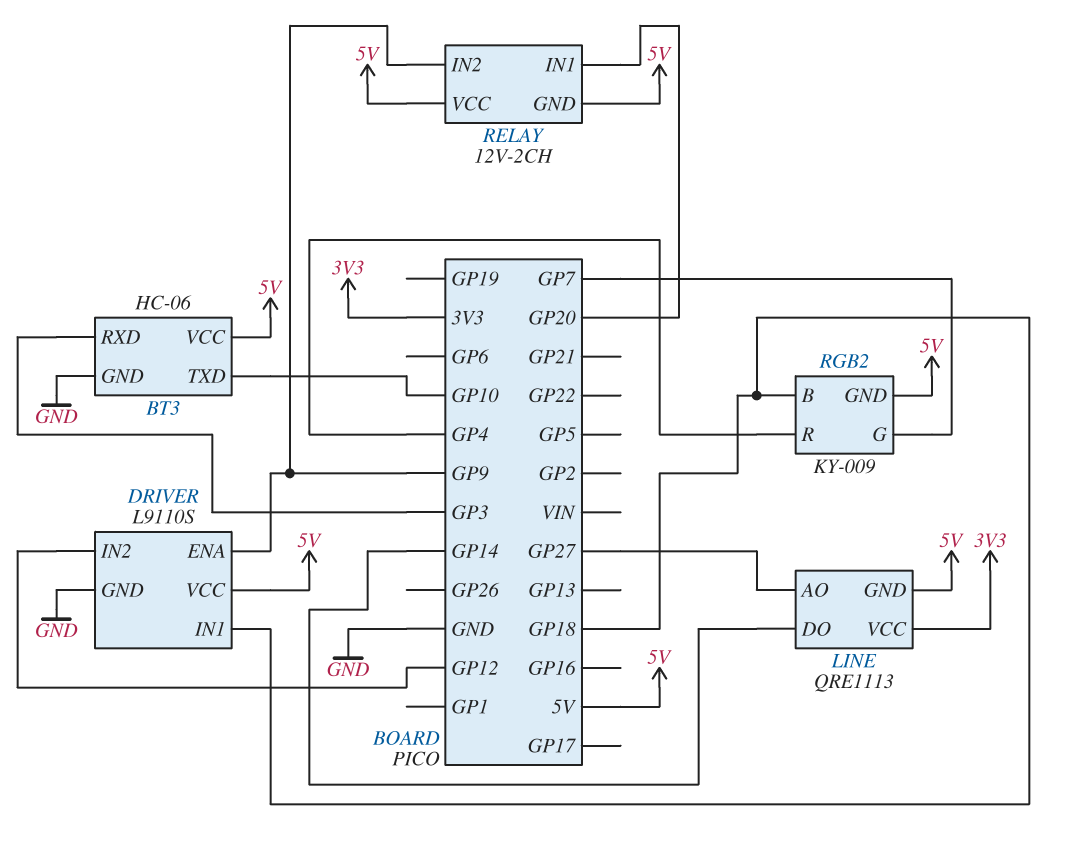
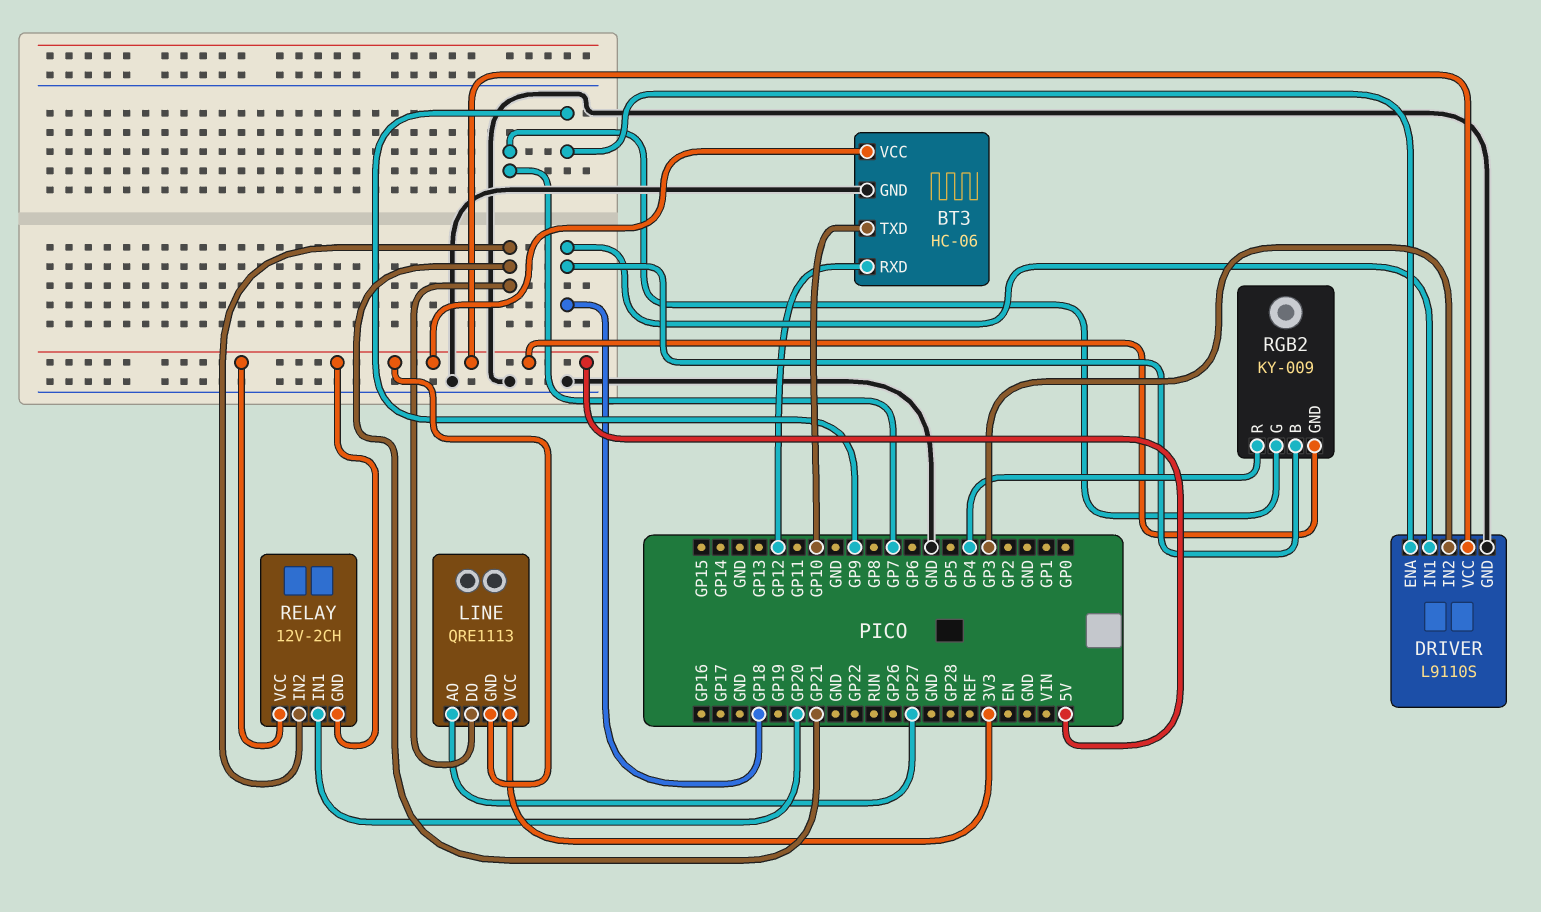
BT3 pin RXD: GP3 -> GP12
DRIVER pin IN2: GP12 -> GP3
LINE pin DO: GP14 -> GP21
RELAY pin IN2: GP9 -> GP21

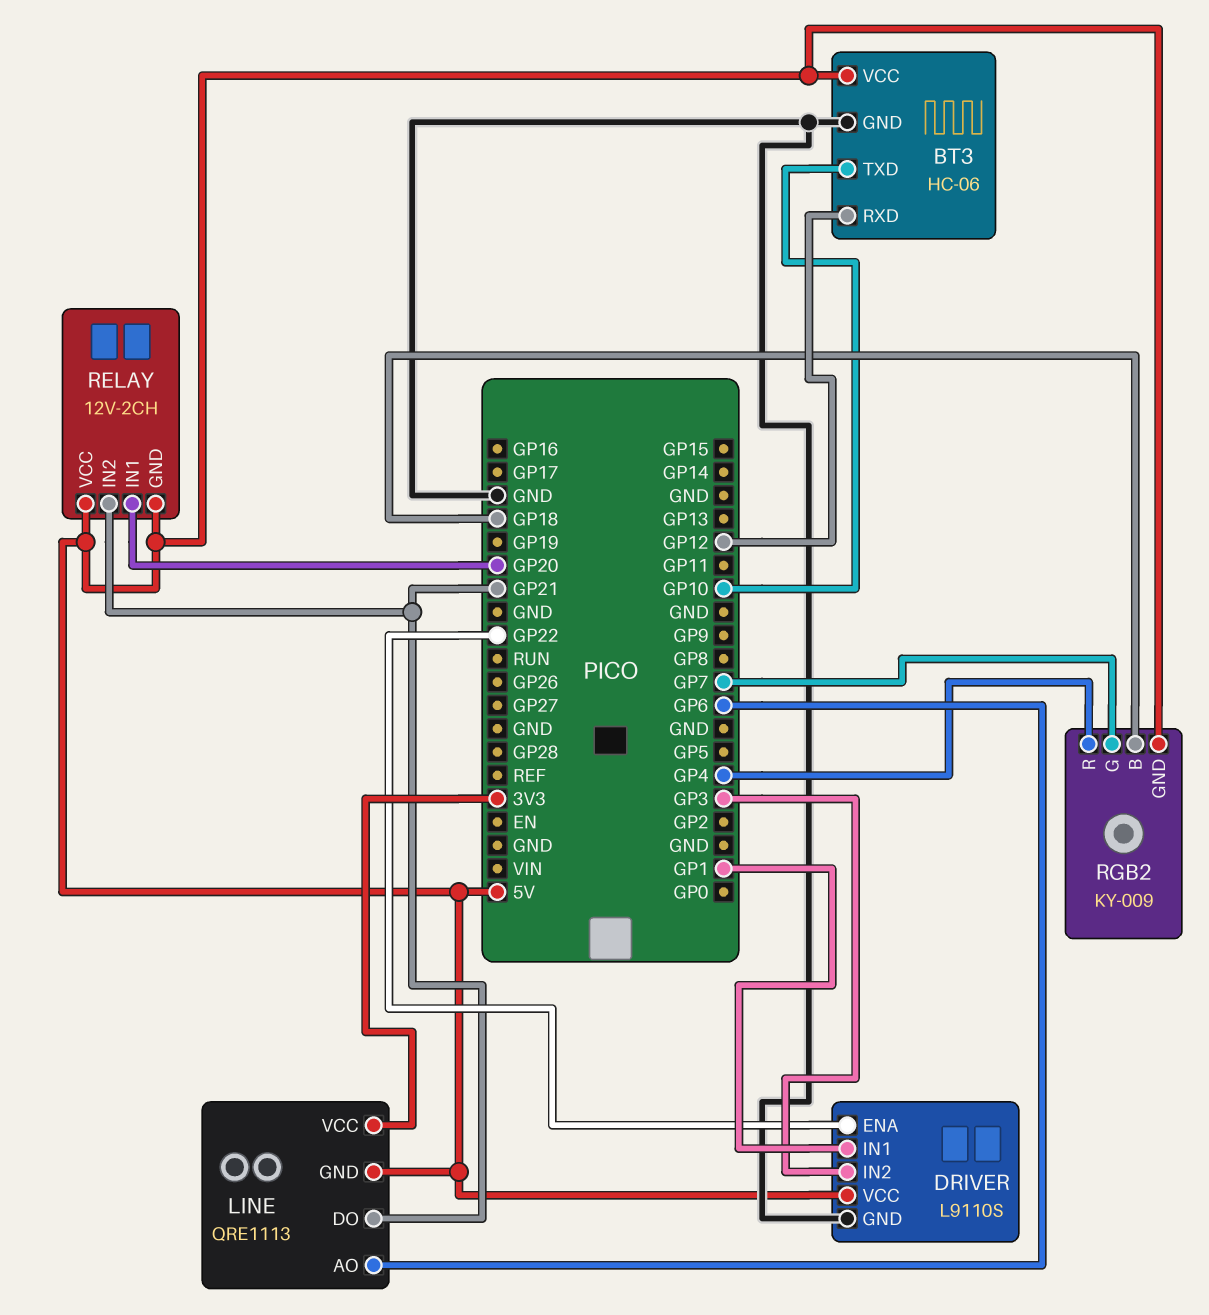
DRIVER pin ENA: GP9 -> GP22
DRIVER pin IN1: GP18 -> GP1
LINE pin AO: GP27 -> GP6

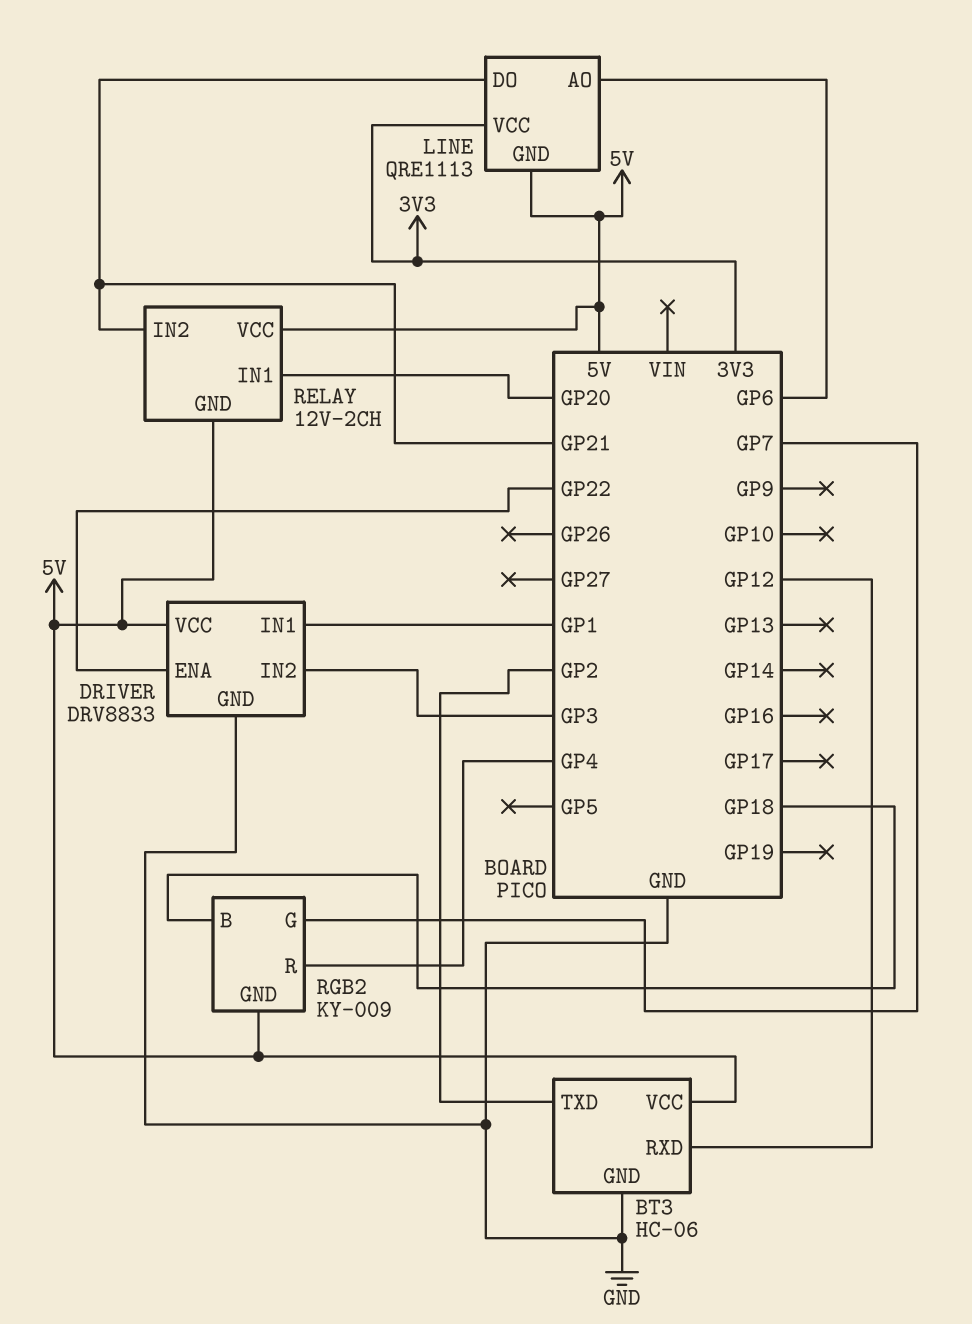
BT3 pin TXD: GP10 -> GP2
DRIVER: L9110S -> DRV8833

